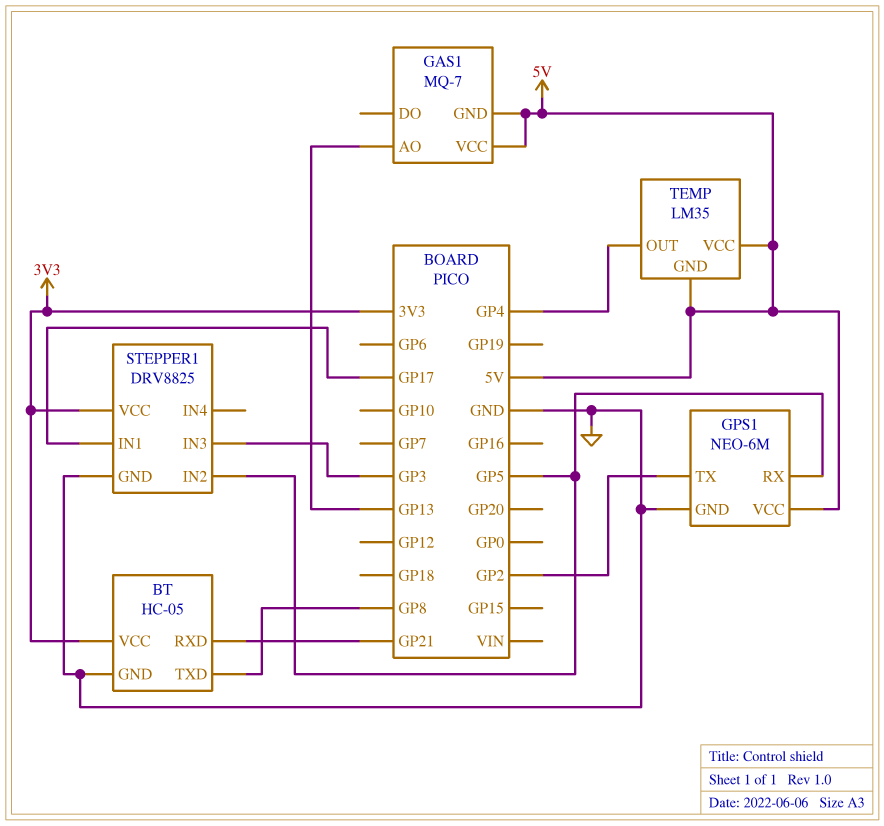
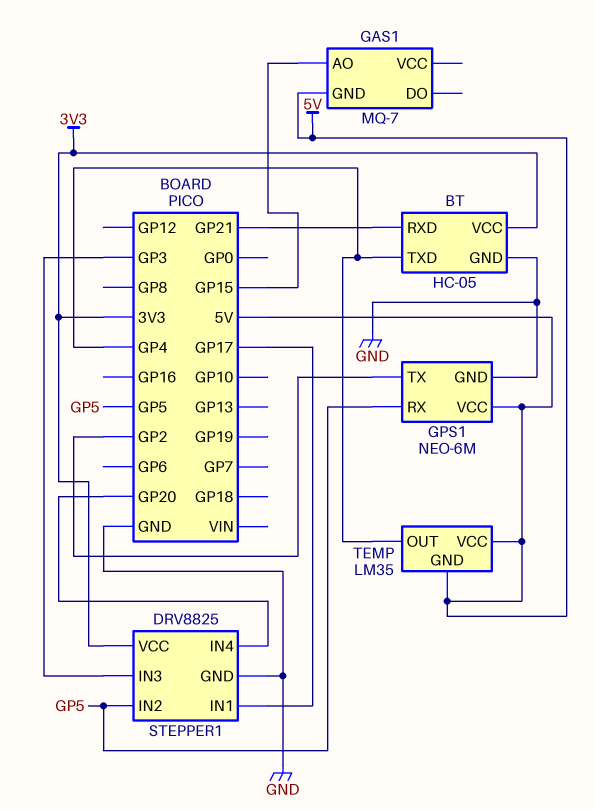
BT pin TXD: GP8 -> GP4
GAS1 pin AO: GP13 -> GP15
GAS1 pin VCC: 5V -> none
STEPPER1 pin IN4: none -> GP20

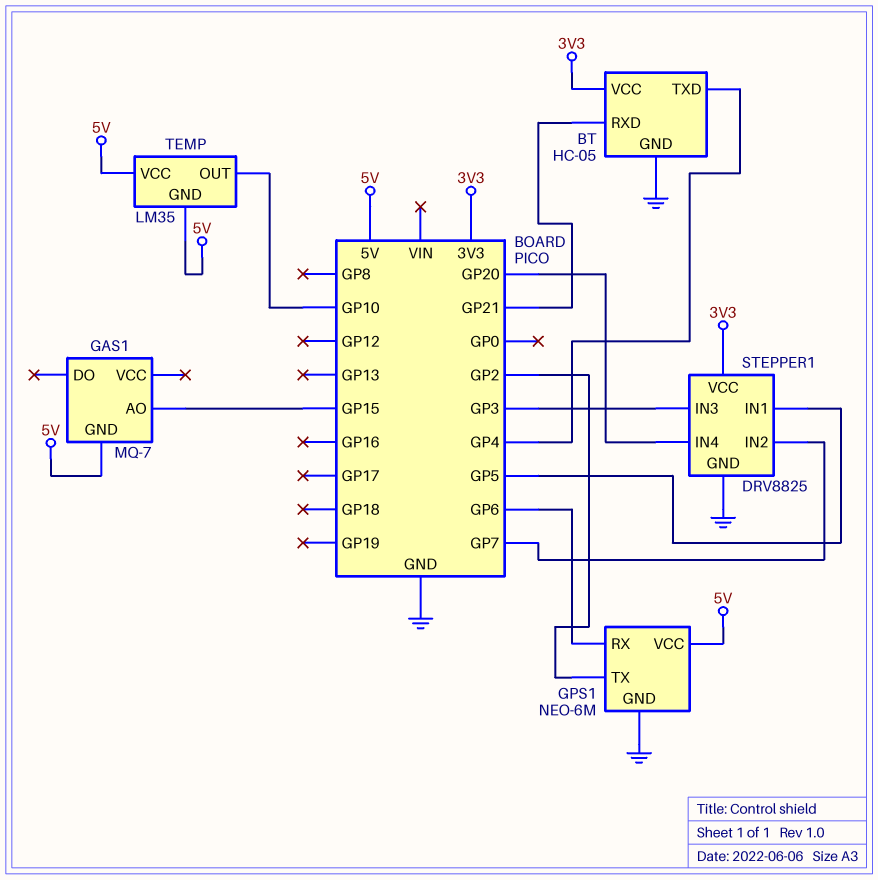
GPS1 pin RX: GP5 -> GP6
STEPPER1 pin IN1: GP17 -> GP5
STEPPER1 pin IN2: GP5 -> GP7
TEMP pin OUT: GP4 -> GP10

